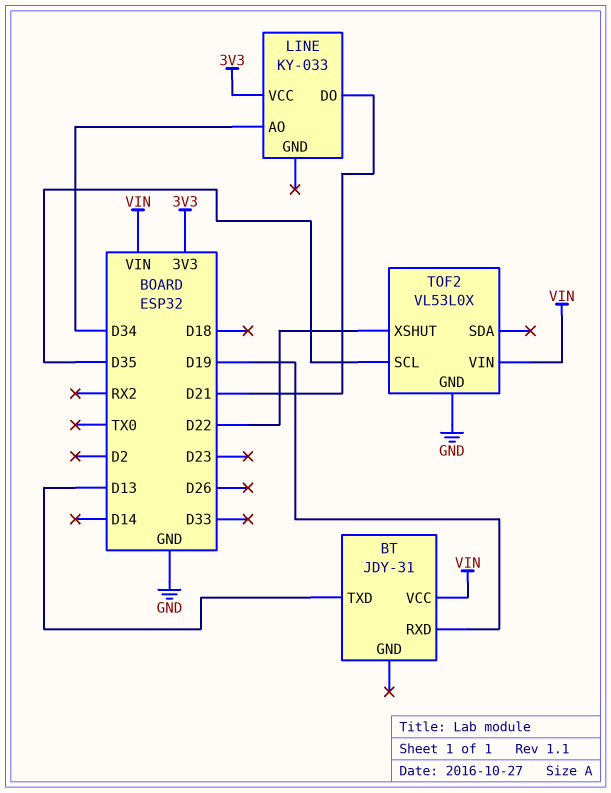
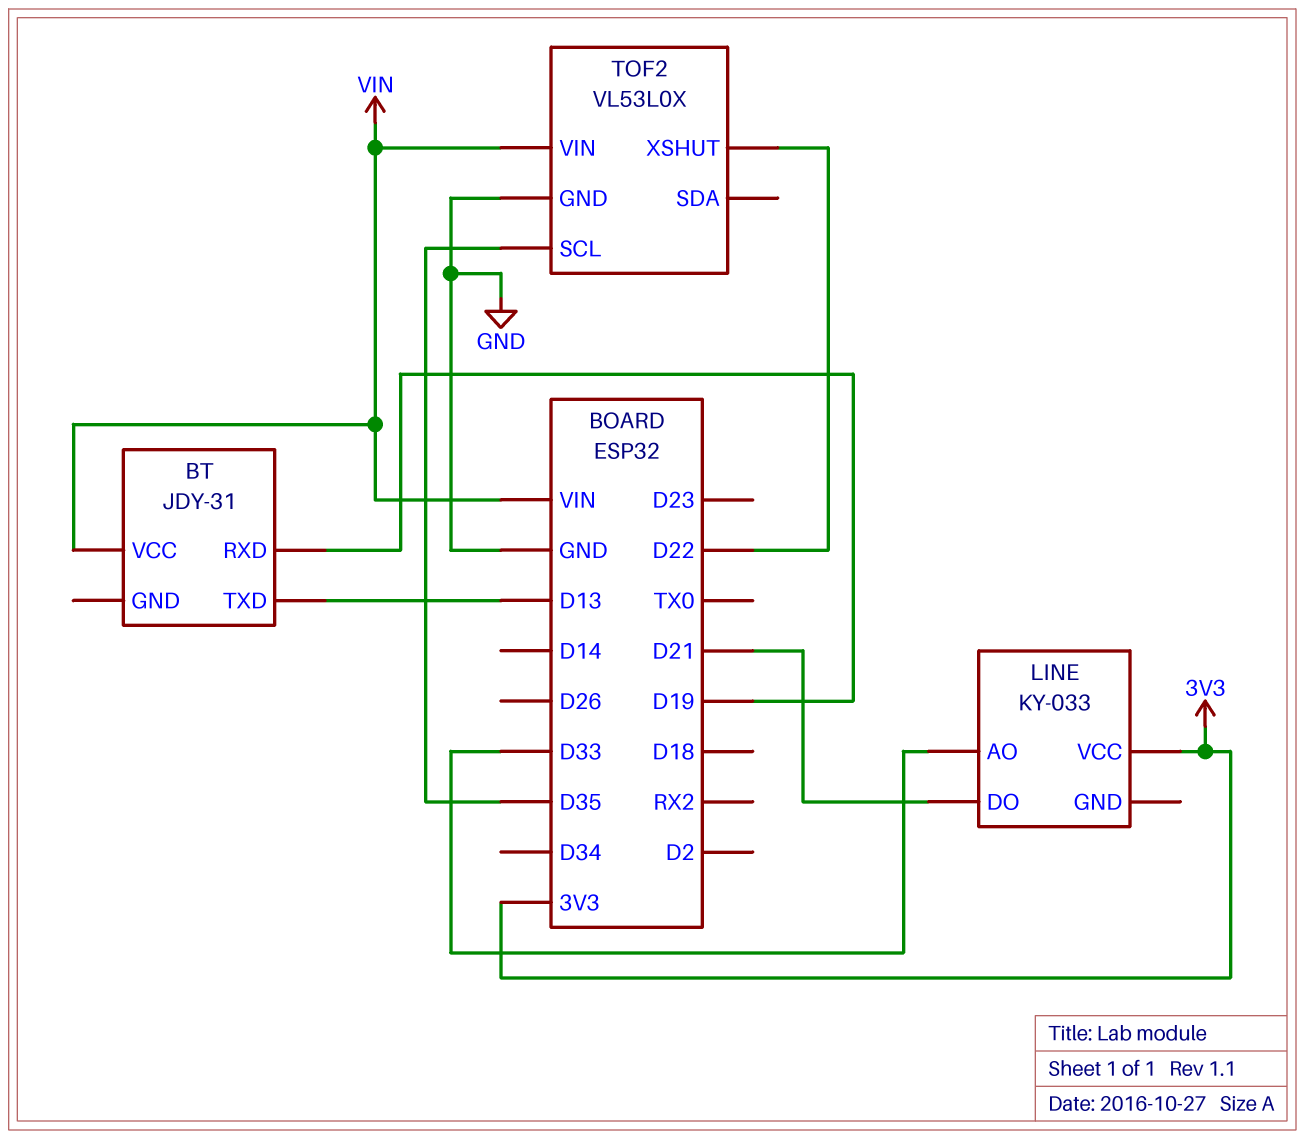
LINE pin AO: D34 -> D33

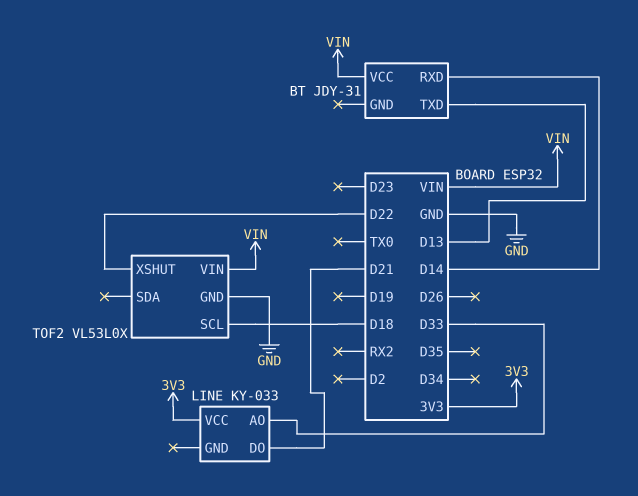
BT pin RXD: D19 -> D14
TOF2 pin SCL: D35 -> D18

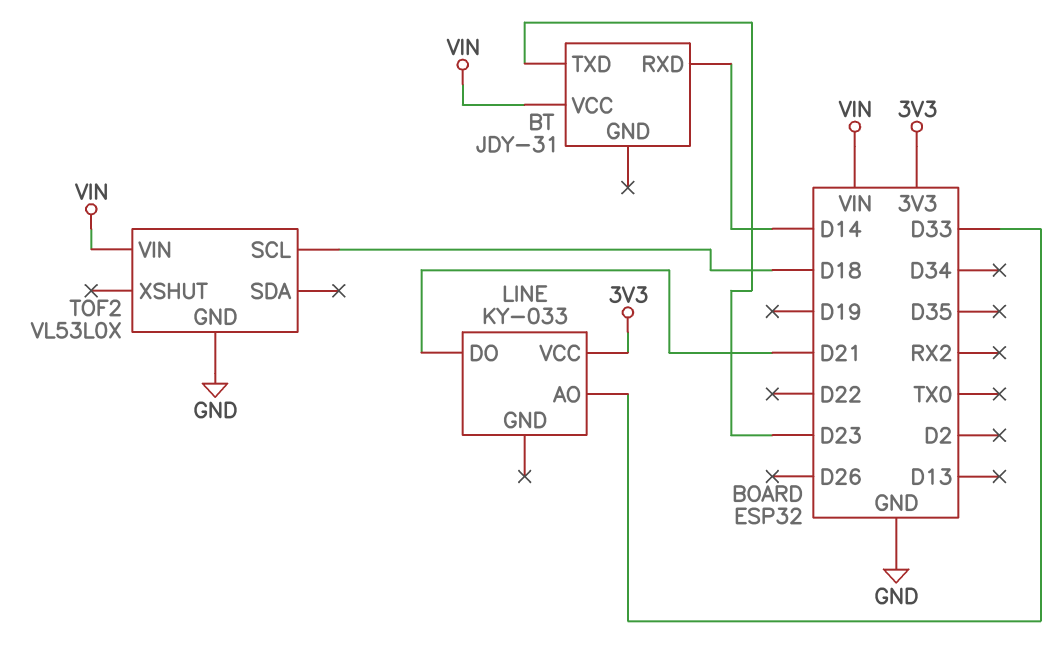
BT pin TXD: D13 -> D23
TOF2 pin XSHUT: D22 -> none

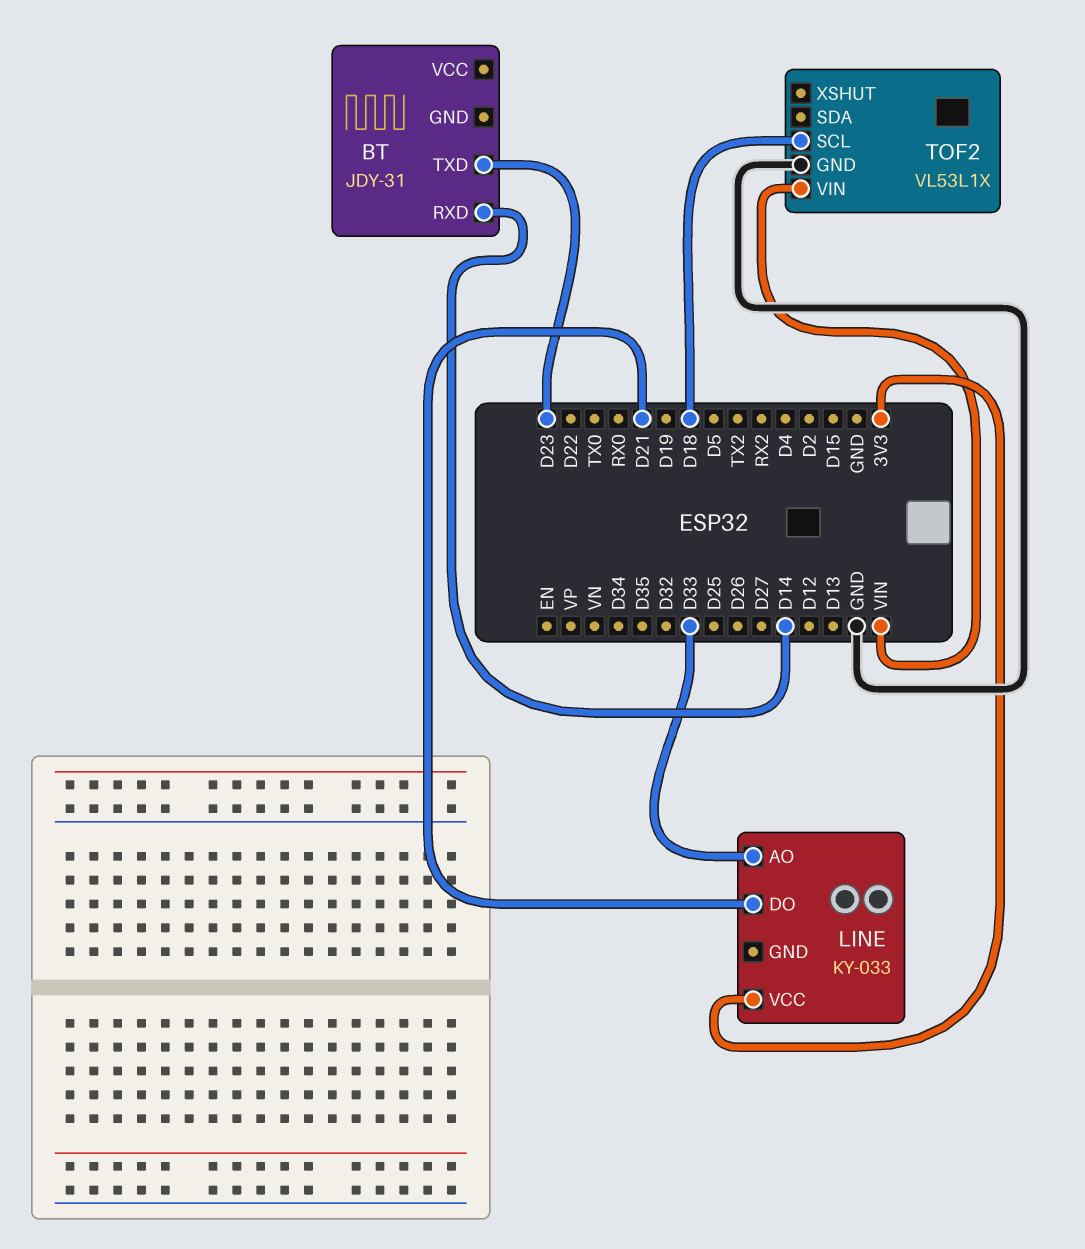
BT pin VCC: VIN -> none
TOF2: VL53L0X -> VL53L1X

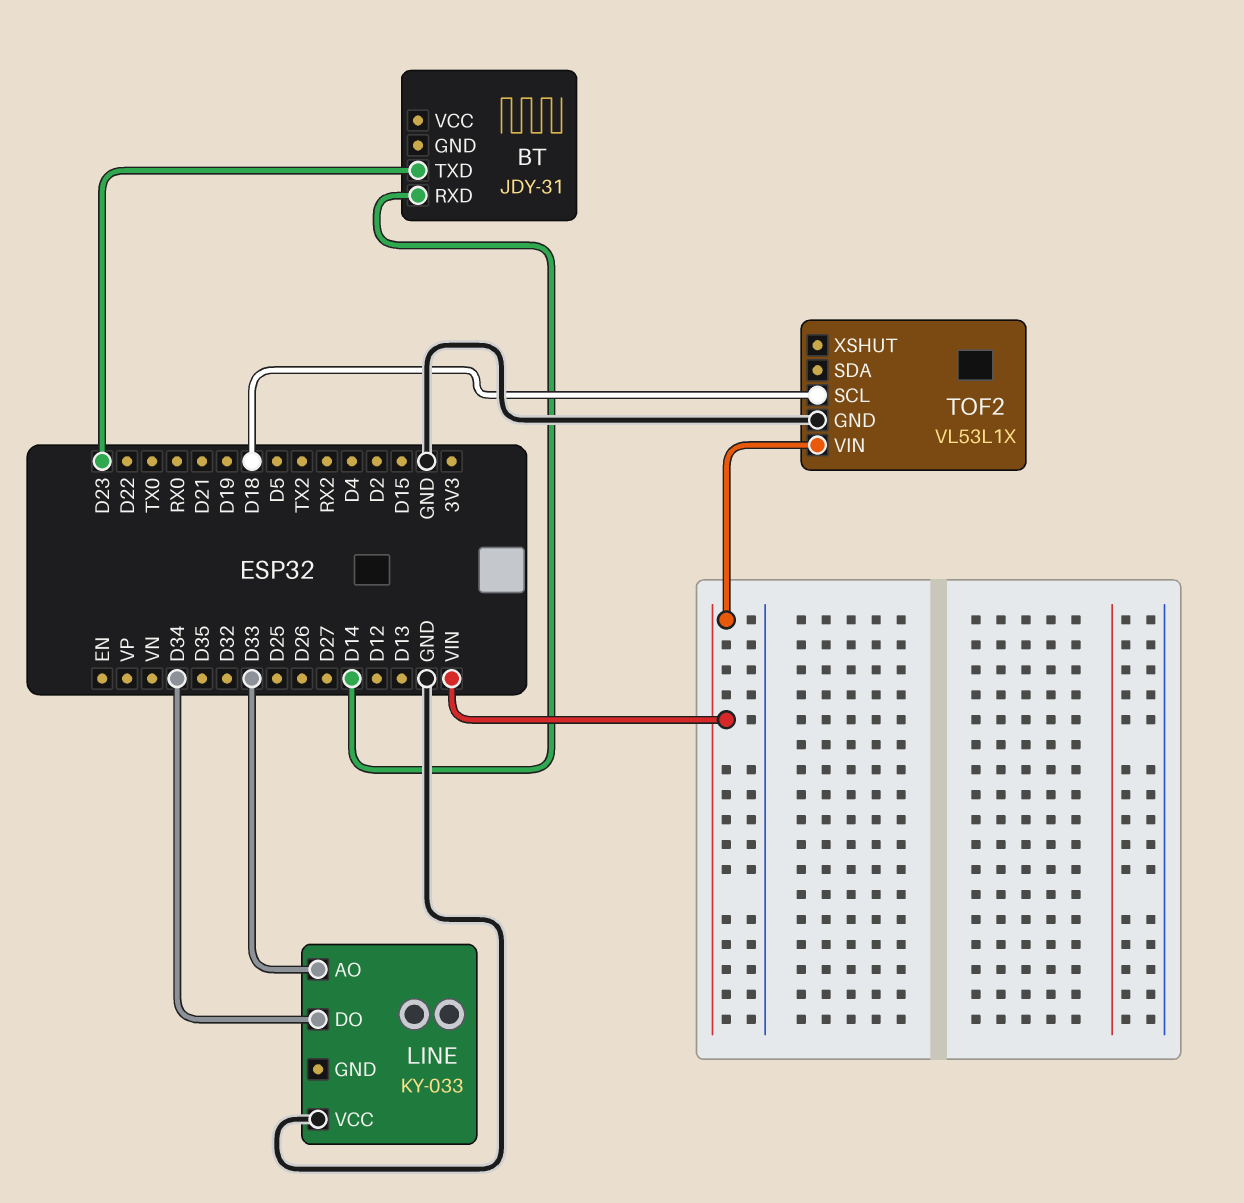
LINE pin DO: D21 -> D34
LINE pin VCC: 3V3 -> GND

